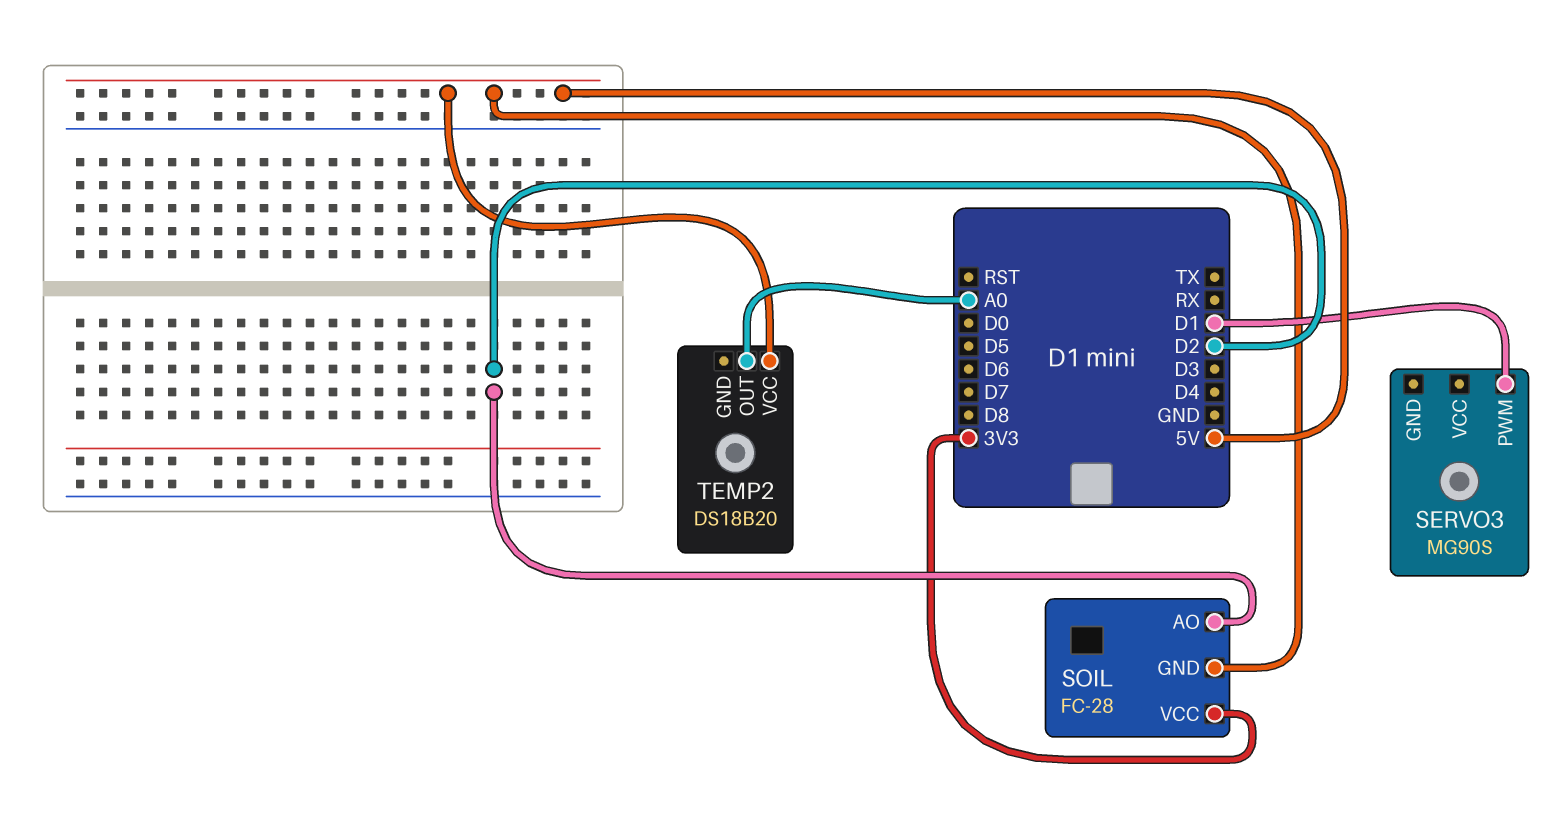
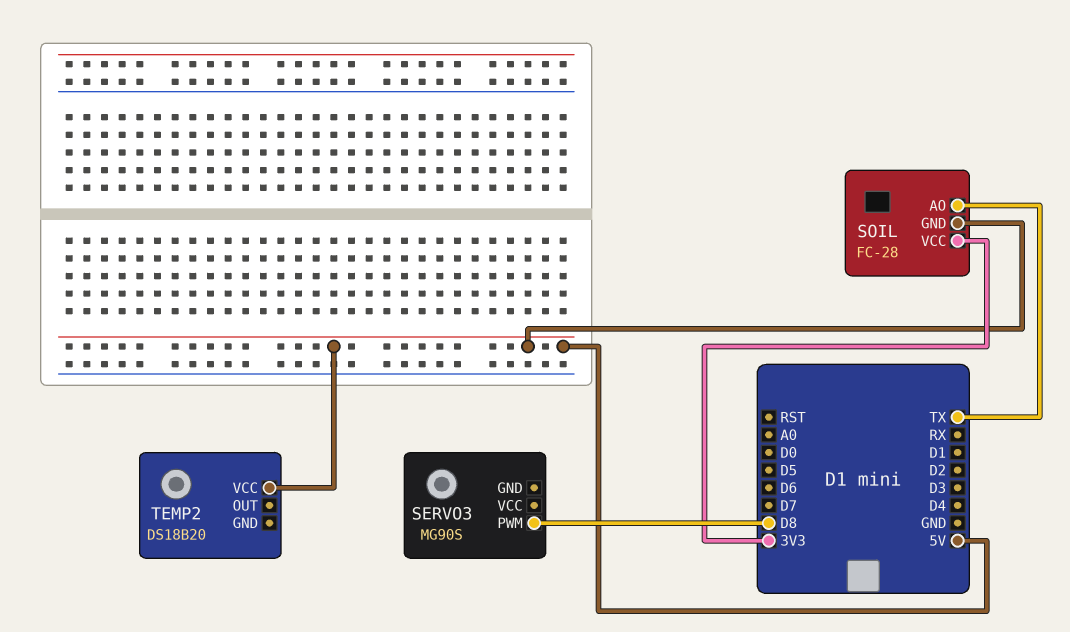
SERVO3 pin PWM: D1 -> D8
SOIL pin AO: D2 -> TX
TEMP2 pin OUT: A0 -> none

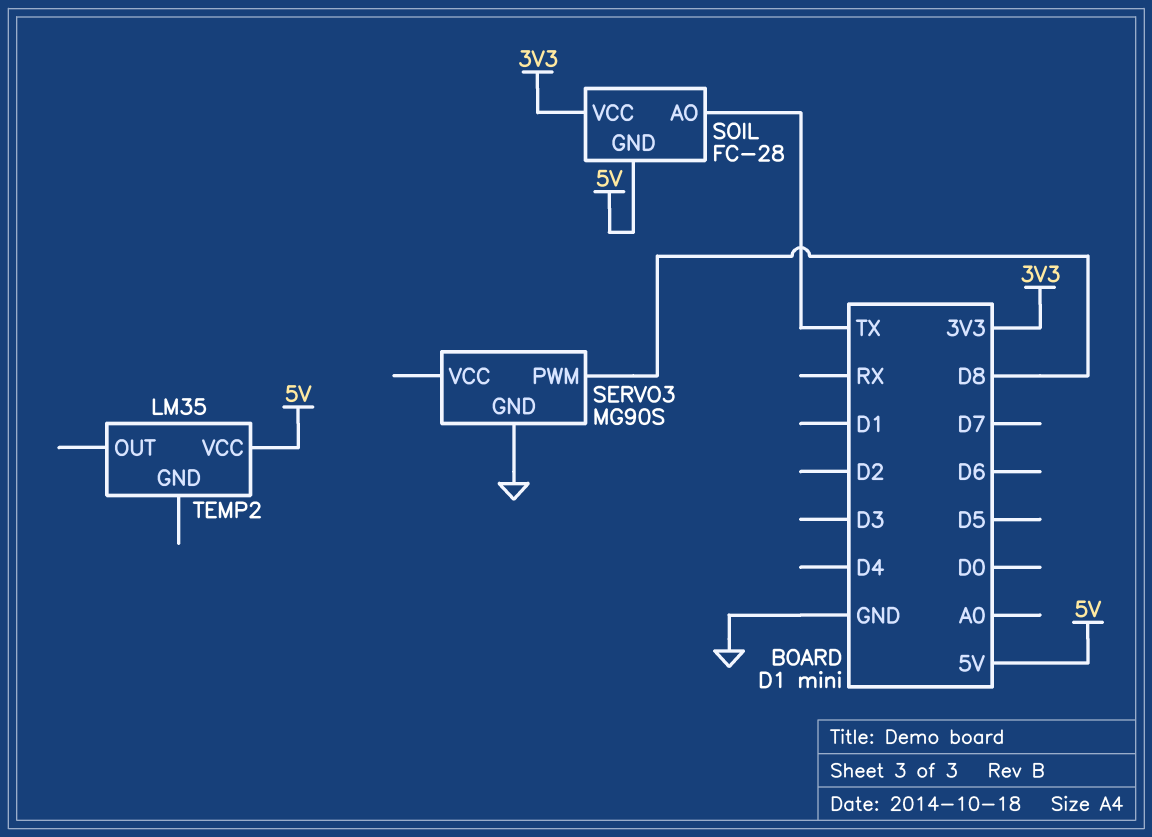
SERVO3 pin GND: none -> GND
TEMP2: DS18B20 -> LM35

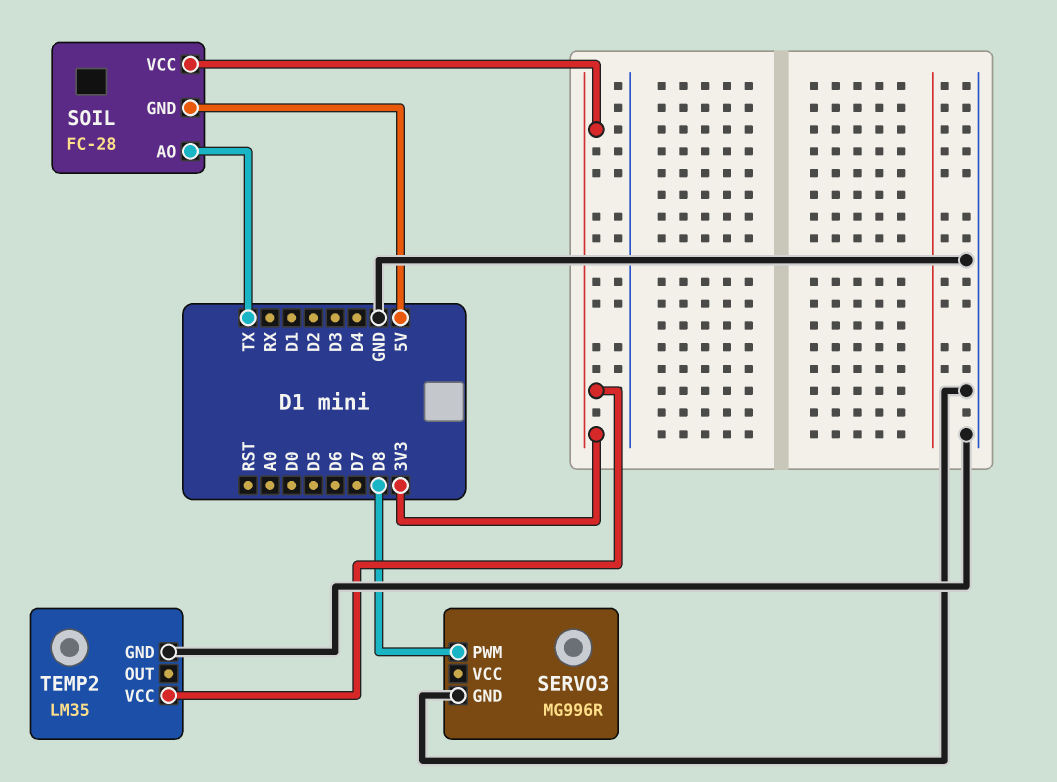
SERVO3: MG90S -> MG996R
TEMP2 pin GND: none -> GND
TEMP2 pin VCC: 5V -> 3V3

